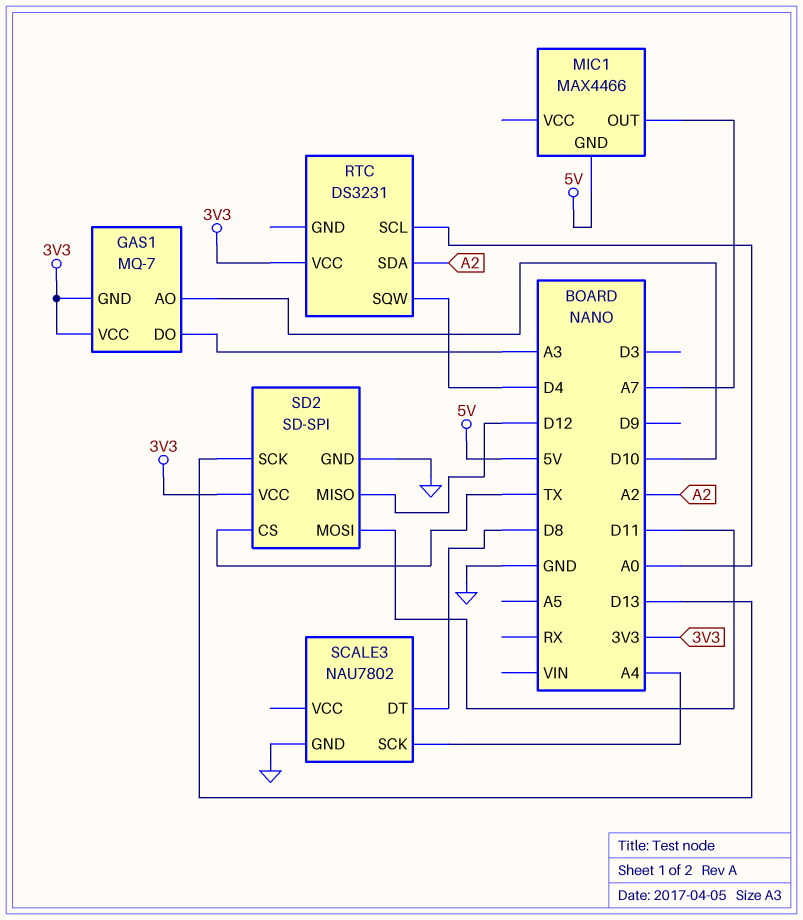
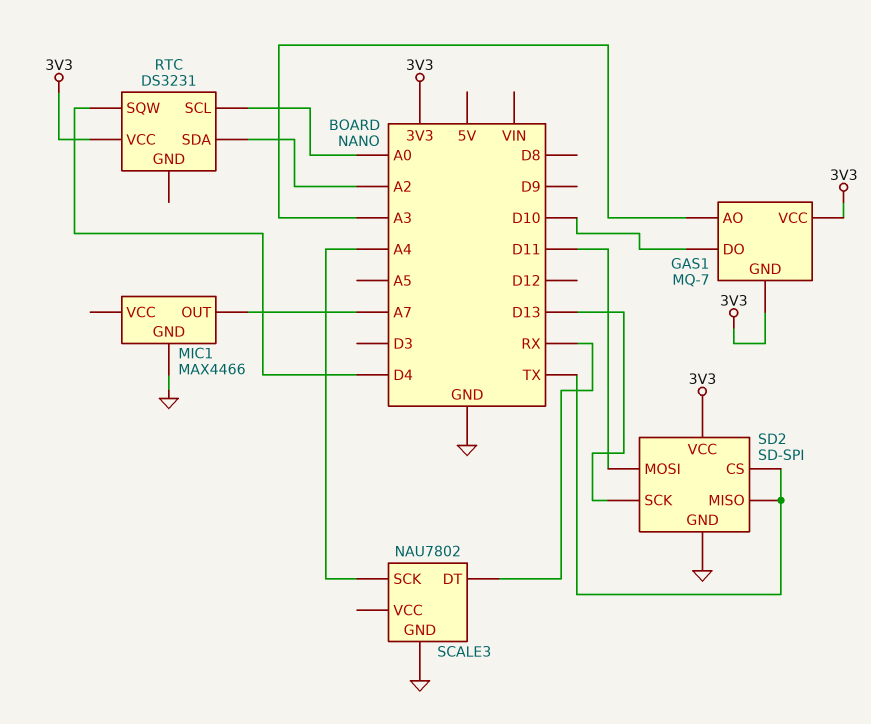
GAS1 pin AO: D10 -> A3
GAS1 pin DO: A3 -> D10
MIC1 pin GND: 5V -> GND
SCALE3 pin DT: D8 -> RX
SD2 pin MISO: D12 -> TX

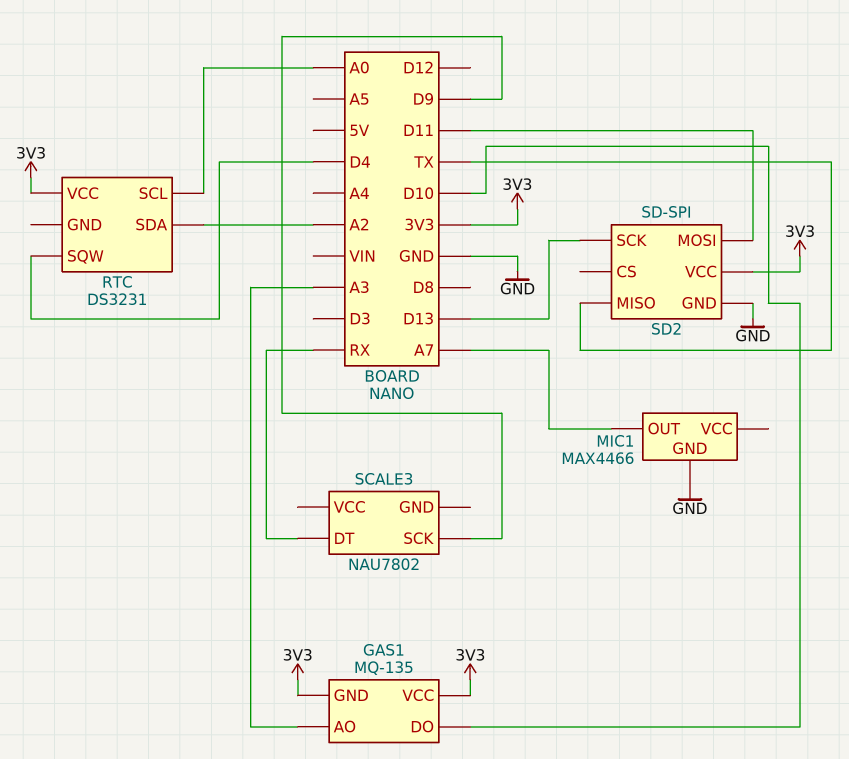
GAS1: MQ-7 -> MQ-135
SCALE3 pin GND: GND -> none
SCALE3 pin SCK: A4 -> D9
SD2 pin CS: TX -> none

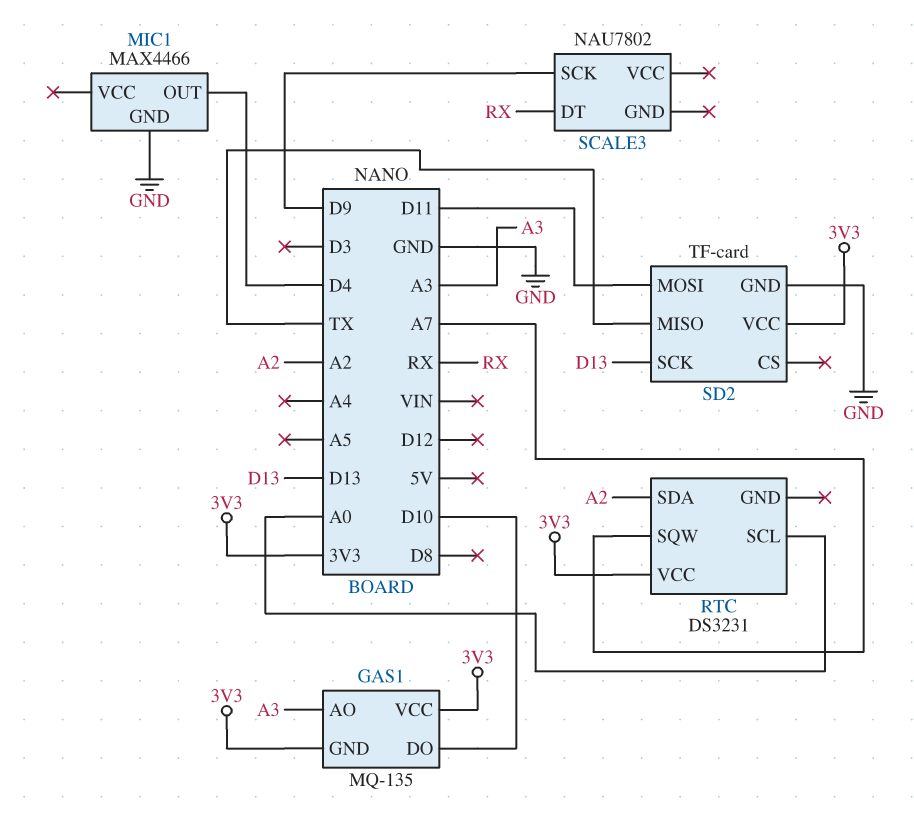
MIC1 pin OUT: A7 -> D4
RTC pin SQW: D4 -> A7
SD2: SD-SPI -> TF-card

